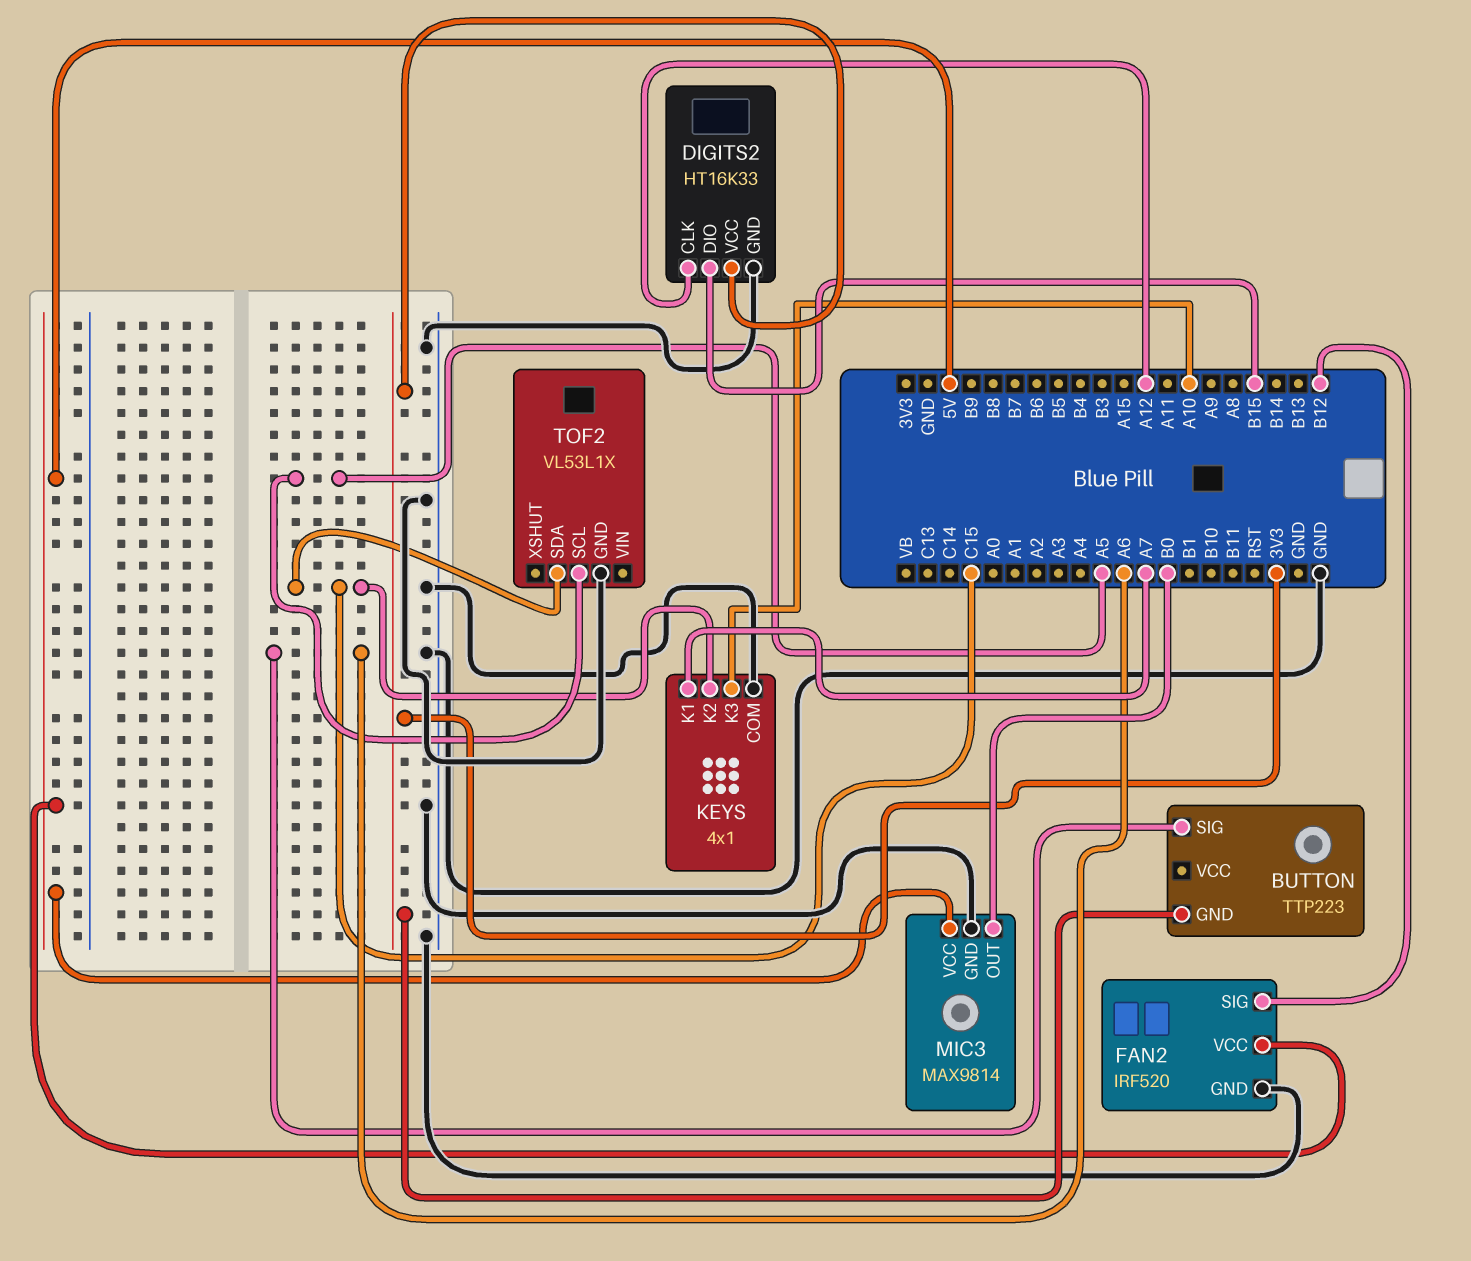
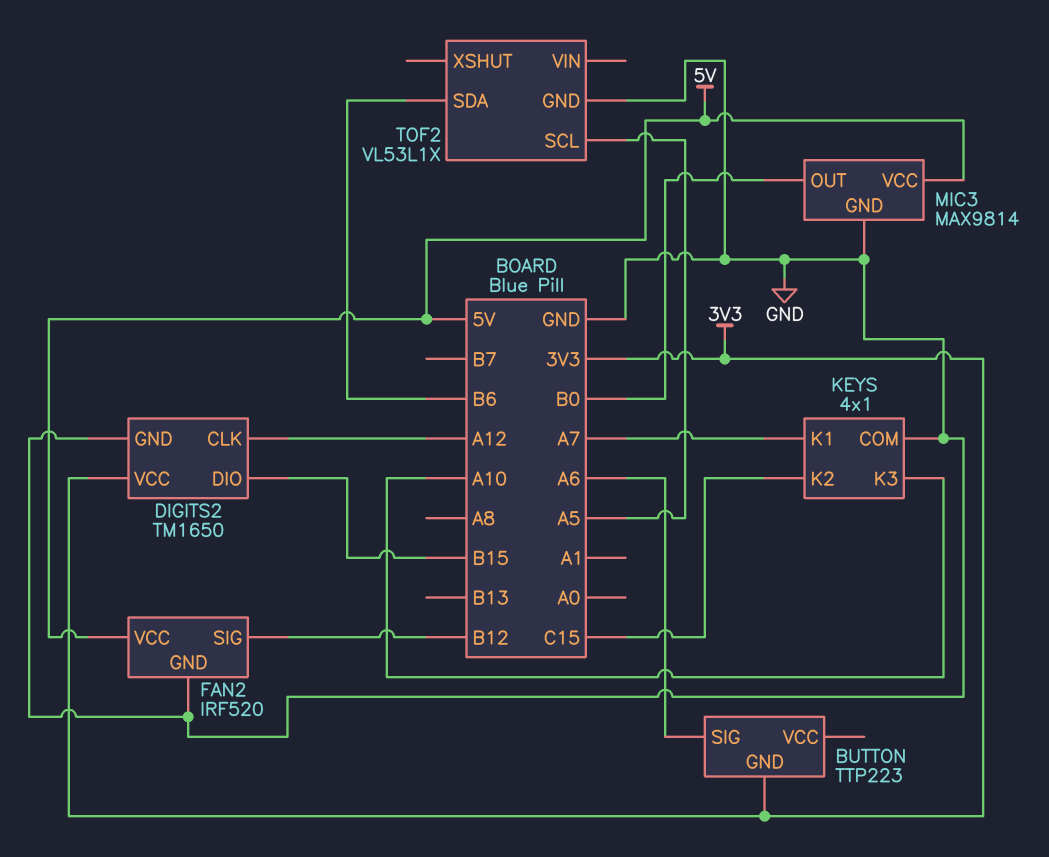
DIGITS2: HT16K33 -> TM1650
TOF2 pin SDA: C15 -> B6

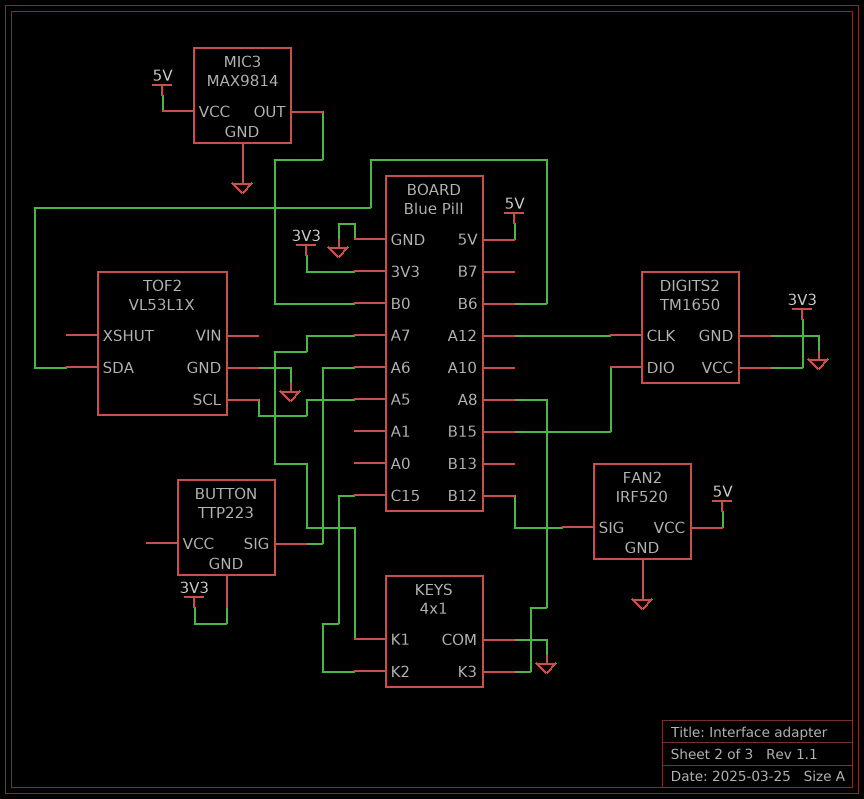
KEYS pin K3: A10 -> A8

